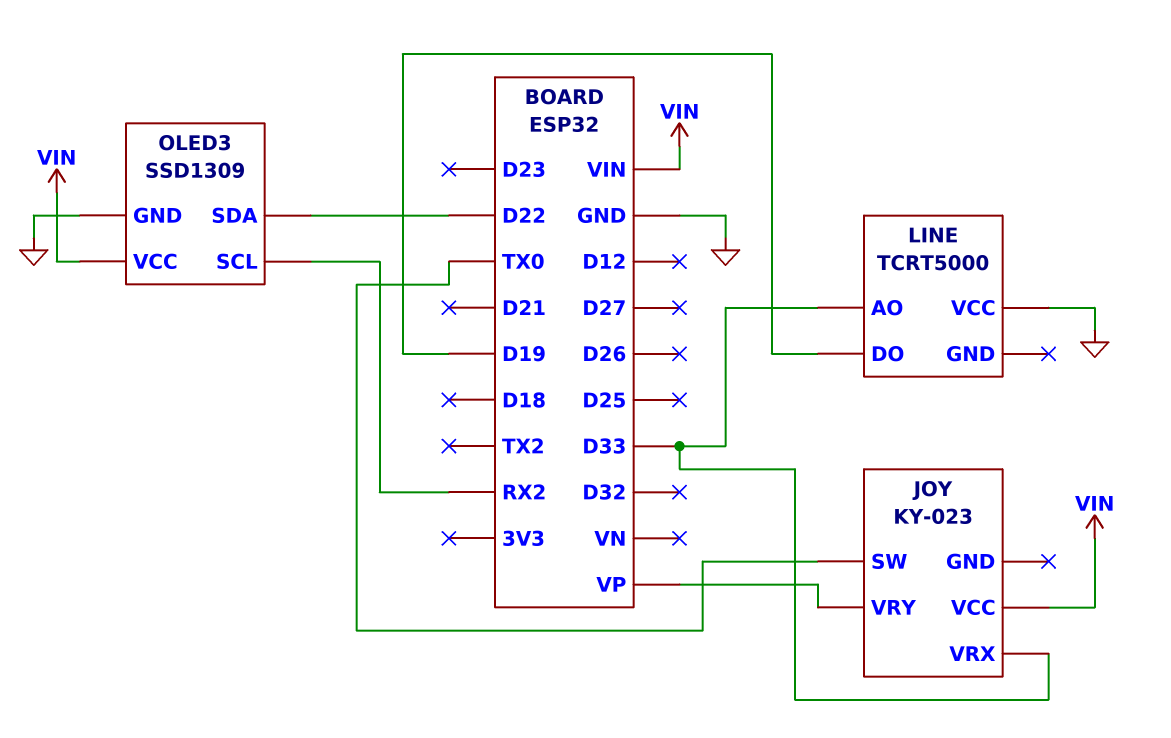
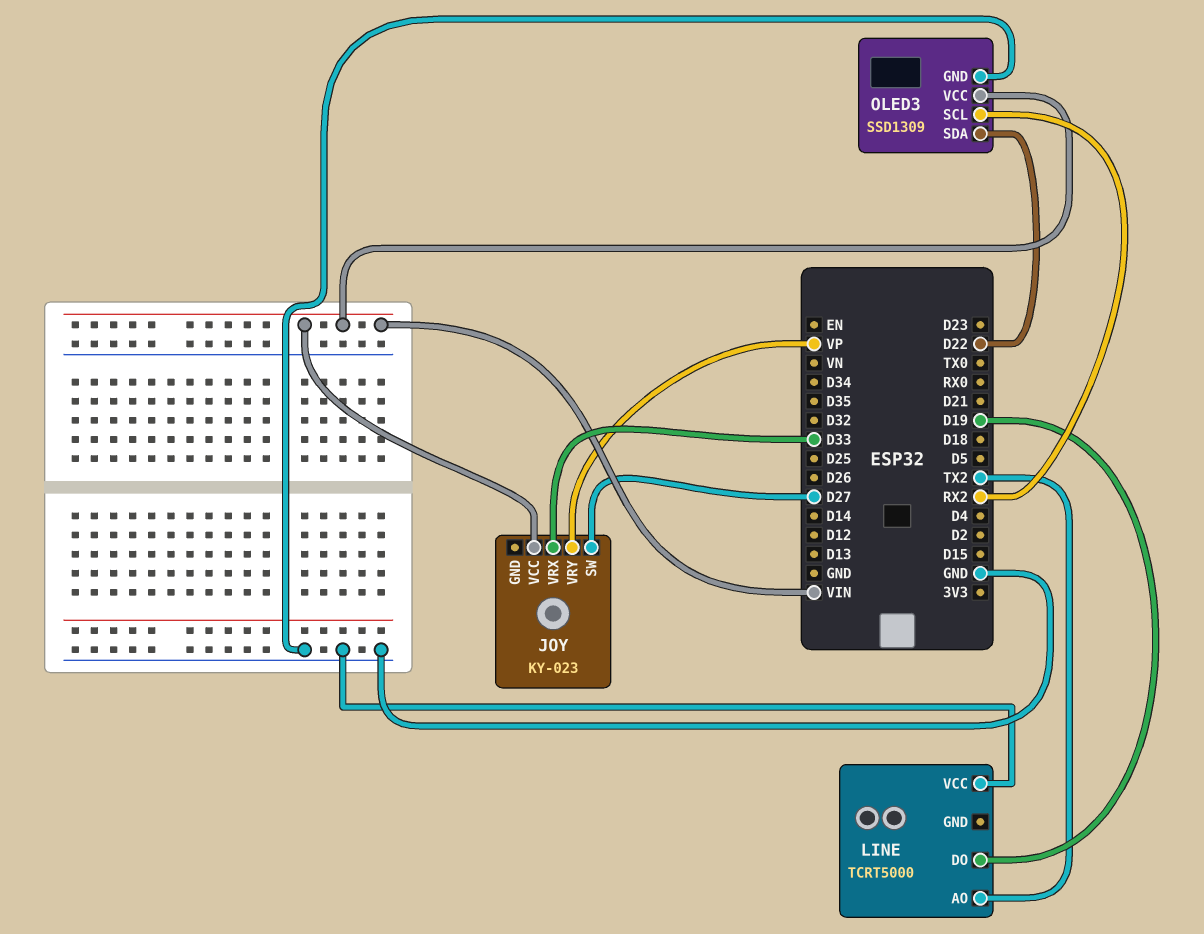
JOY pin SW: TX0 -> D27
LINE pin AO: D33 -> TX2

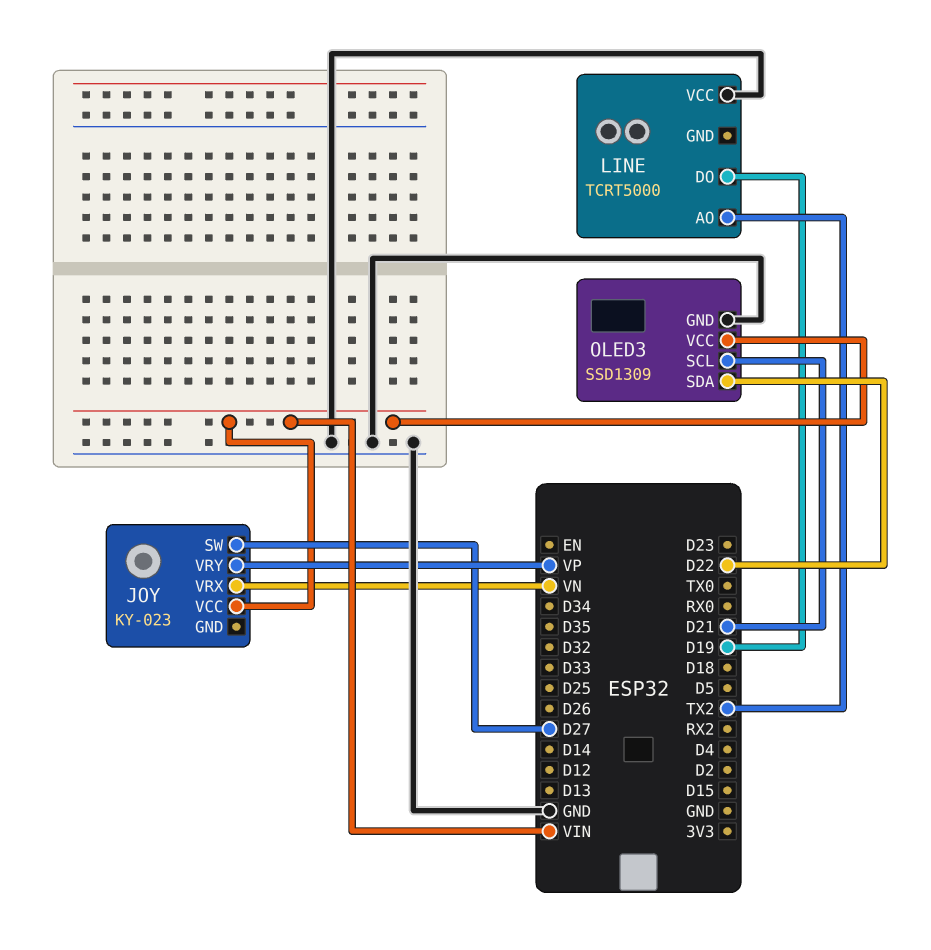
JOY pin VRX: D33 -> VN
OLED3 pin SCL: RX2 -> D21

